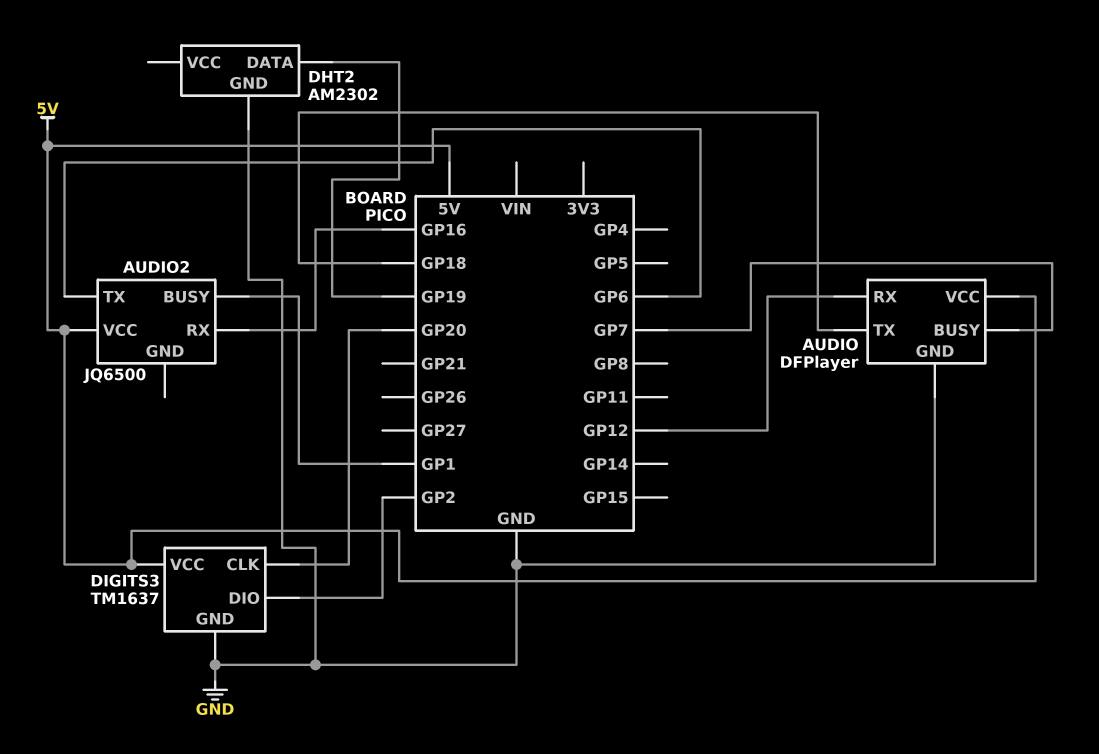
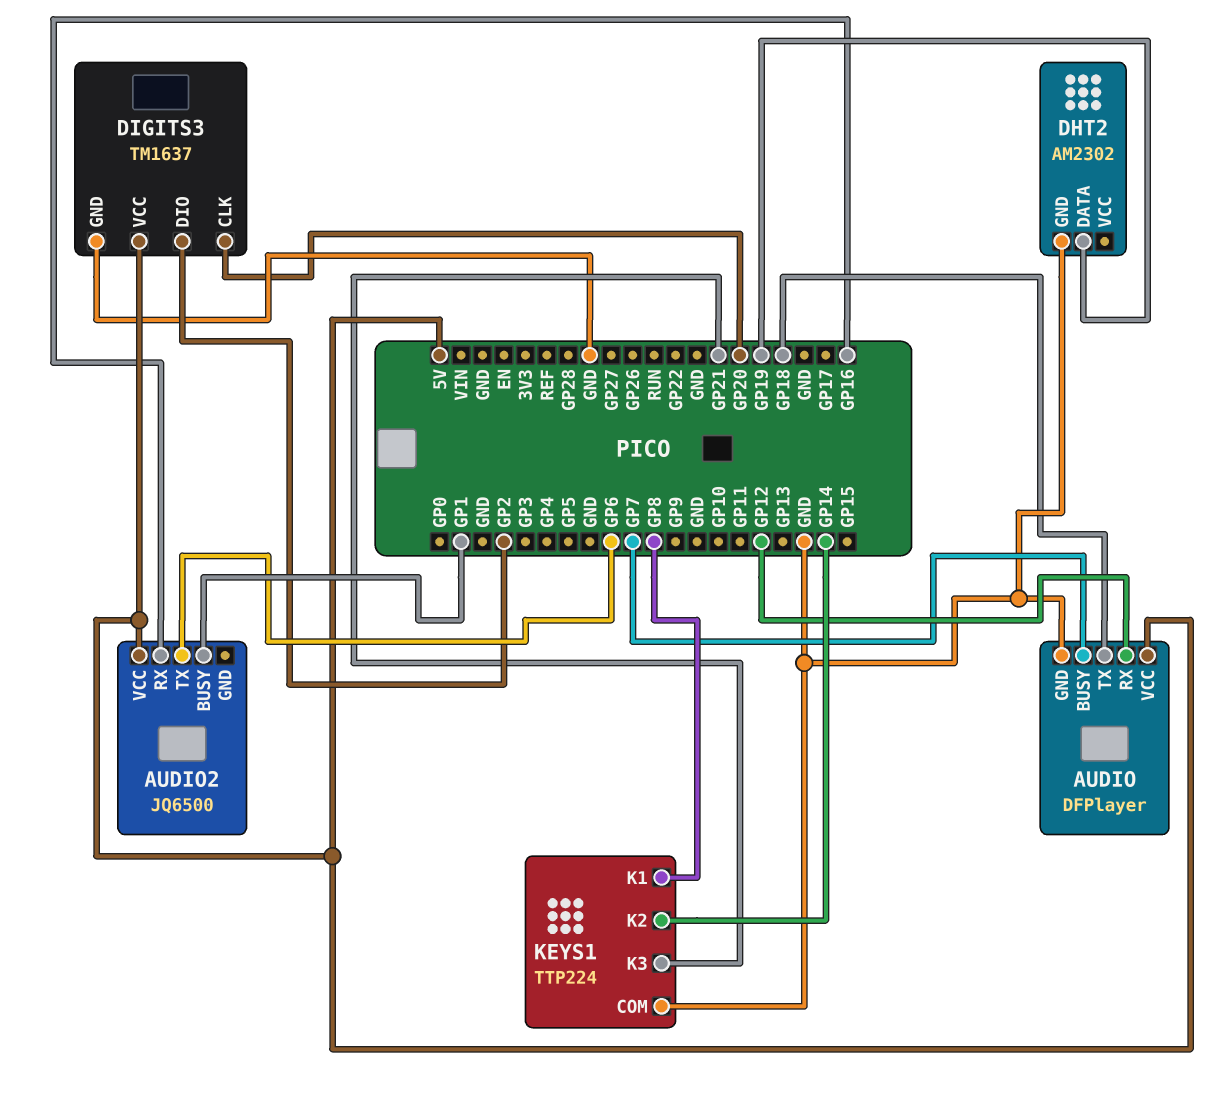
KEYS1: none -> TTP224
KEYS1 pin COM: none -> GND
KEYS1 pin K1: none -> GP8
KEYS1 pin K2: none -> GP14
KEYS1 pin K3: none -> GP21

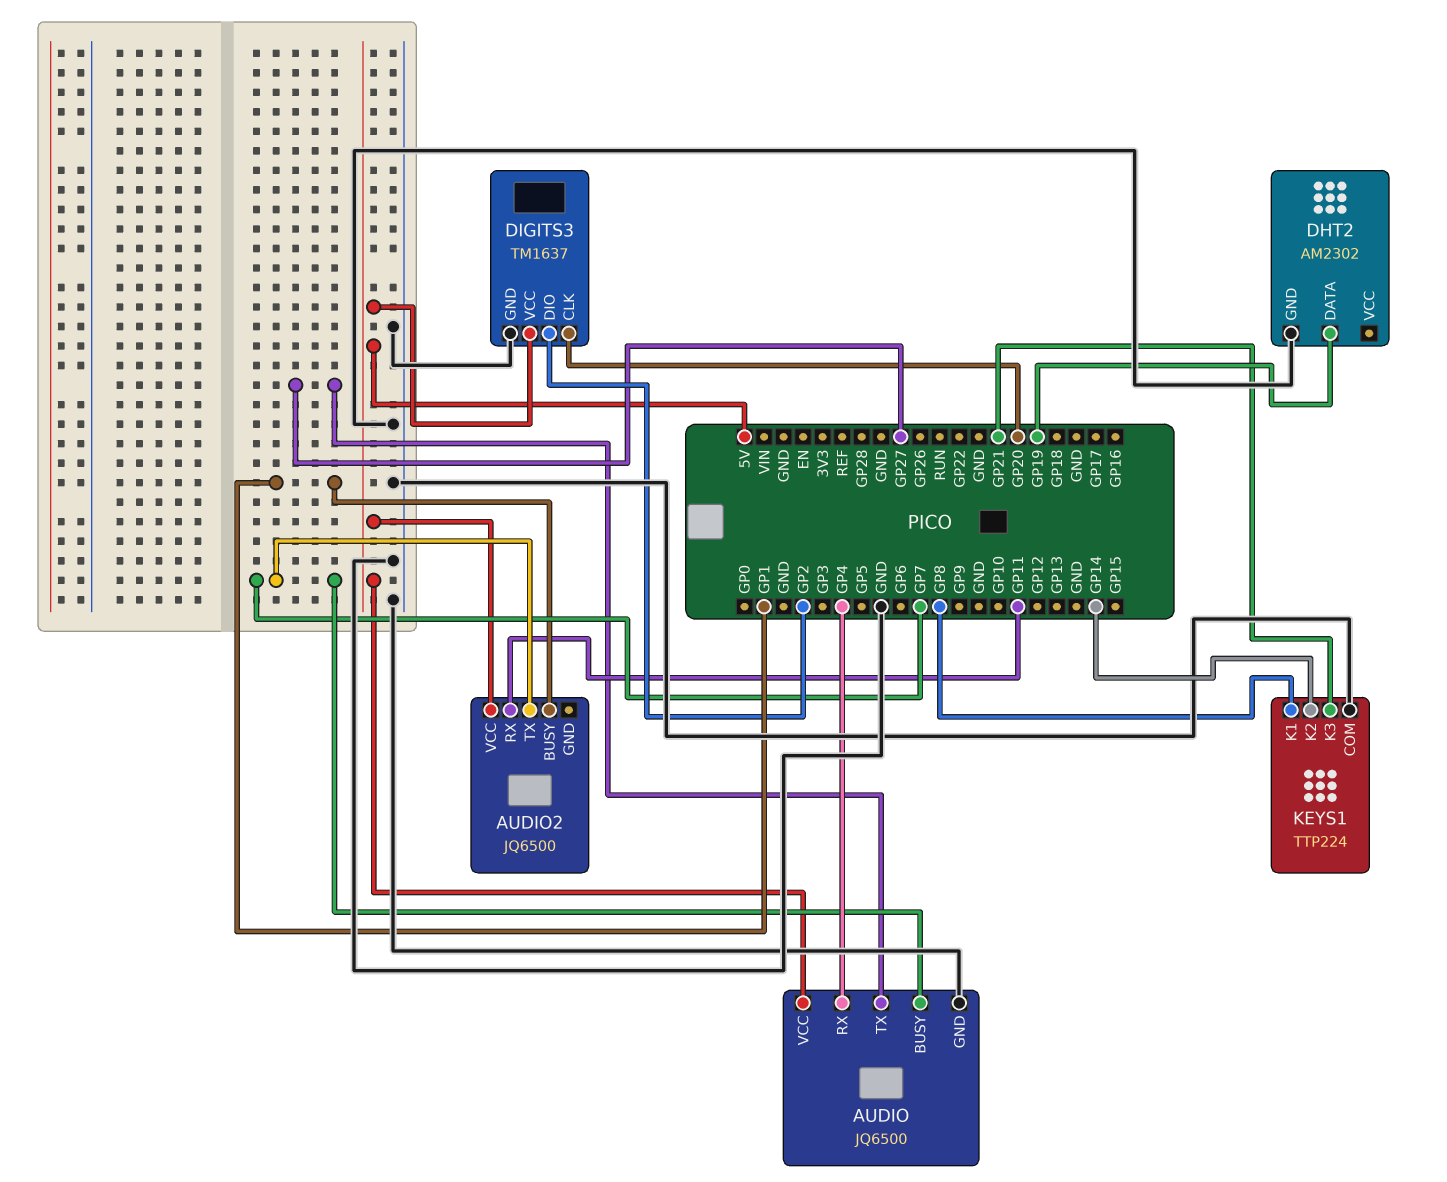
AUDIO: DFPlayer -> JQ6500
AUDIO pin RX: GP12 -> GP4
AUDIO pin TX: GP18 -> GP27
AUDIO2 pin RX: GP16 -> GP11
AUDIO2 pin TX: GP6 -> GP7

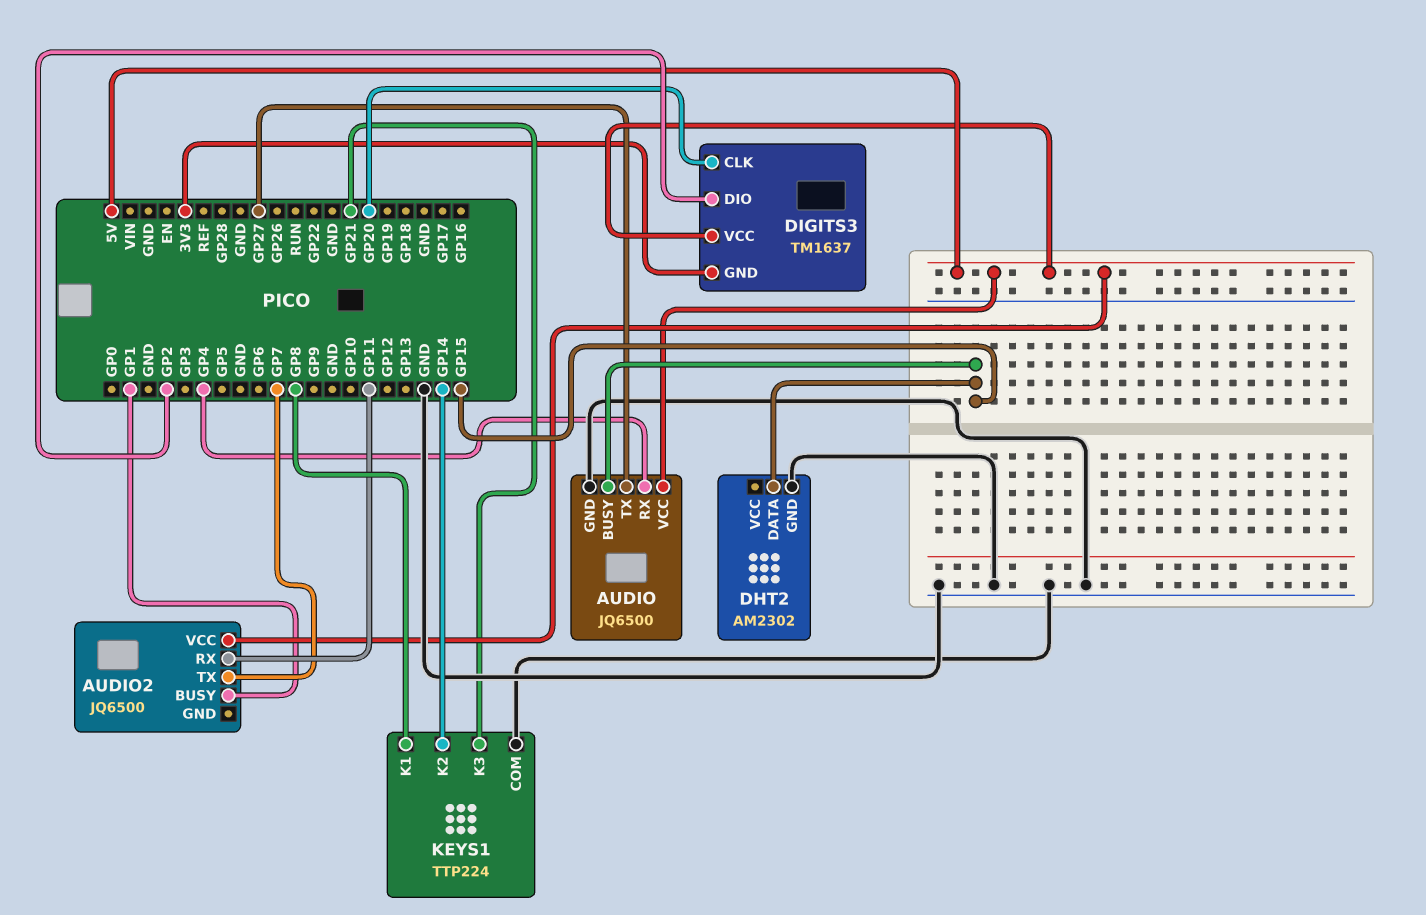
AUDIO pin BUSY: GP7 -> GP15
DHT2 pin DATA: GP19 -> GP15
DIGITS3 pin GND: GND -> 3V3

